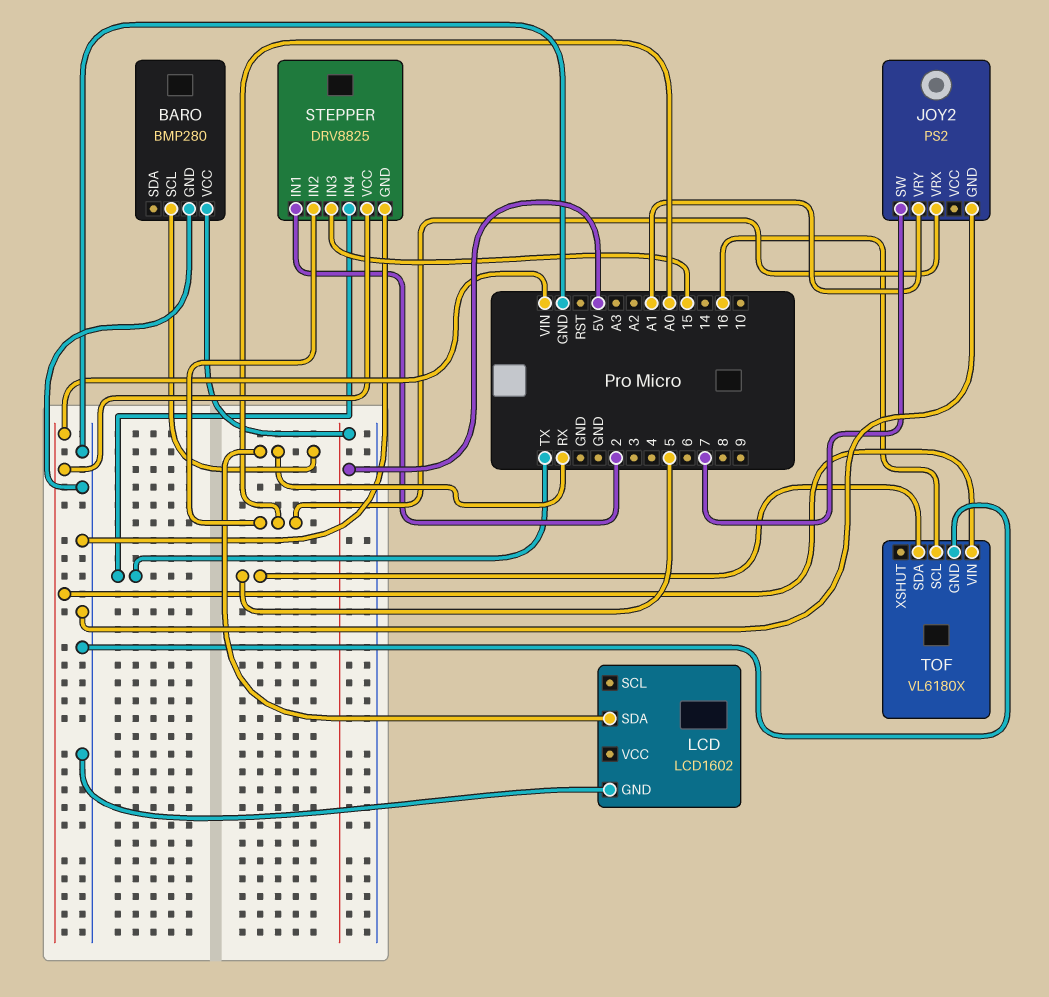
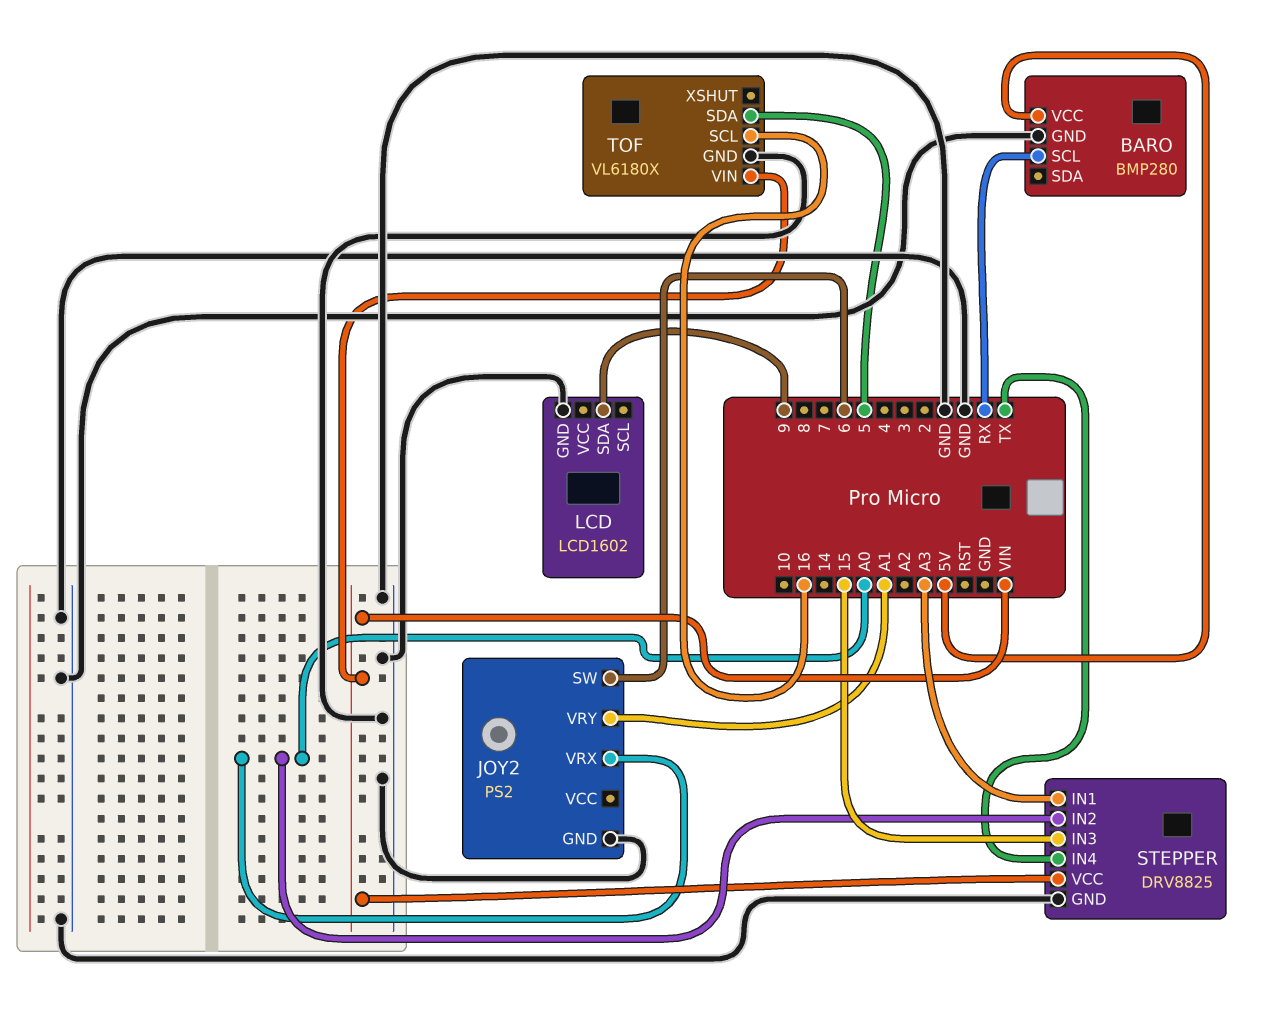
JOY2 pin SW: 7 -> 6
LCD pin SDA: RX -> 9
STEPPER pin IN1: 2 -> A3

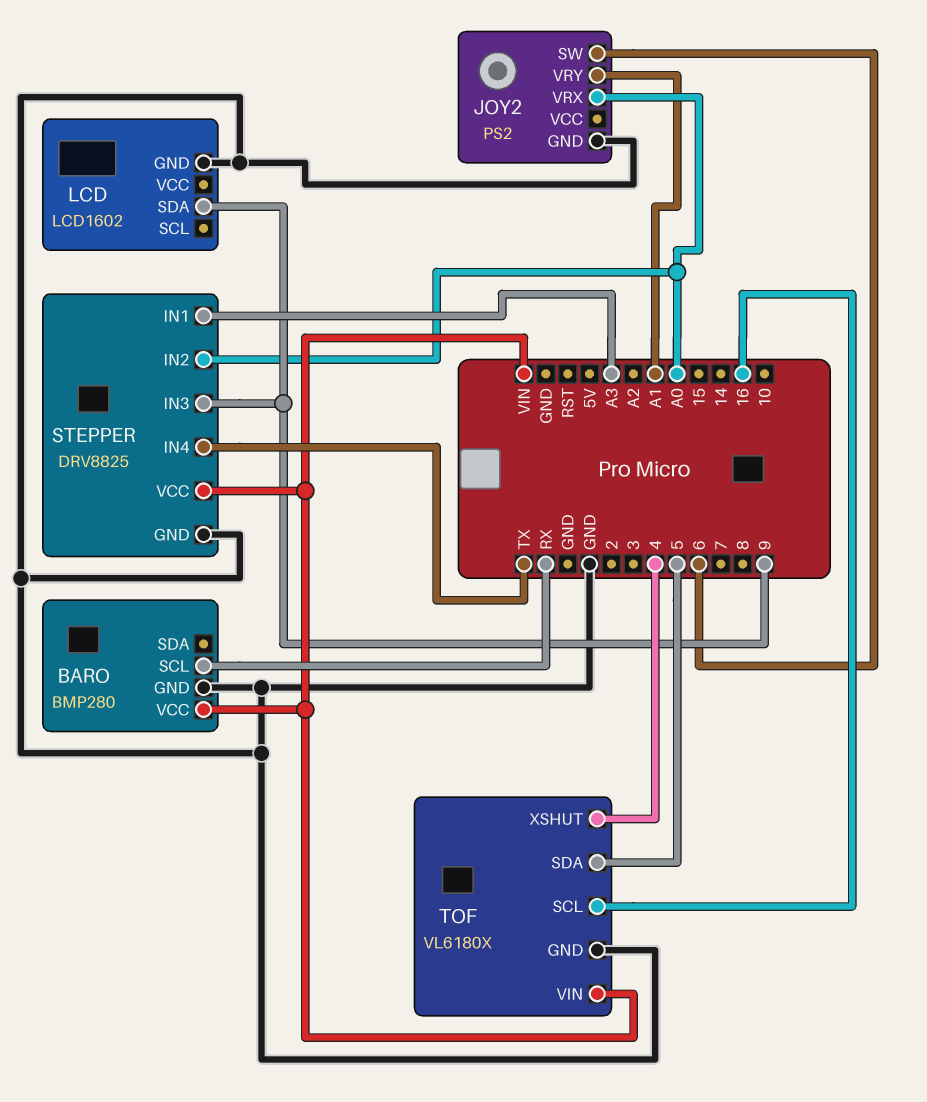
BARO pin VCC: 5V -> VIN
STEPPER pin IN3: 15 -> 9
TOF pin XSHUT: none -> 4

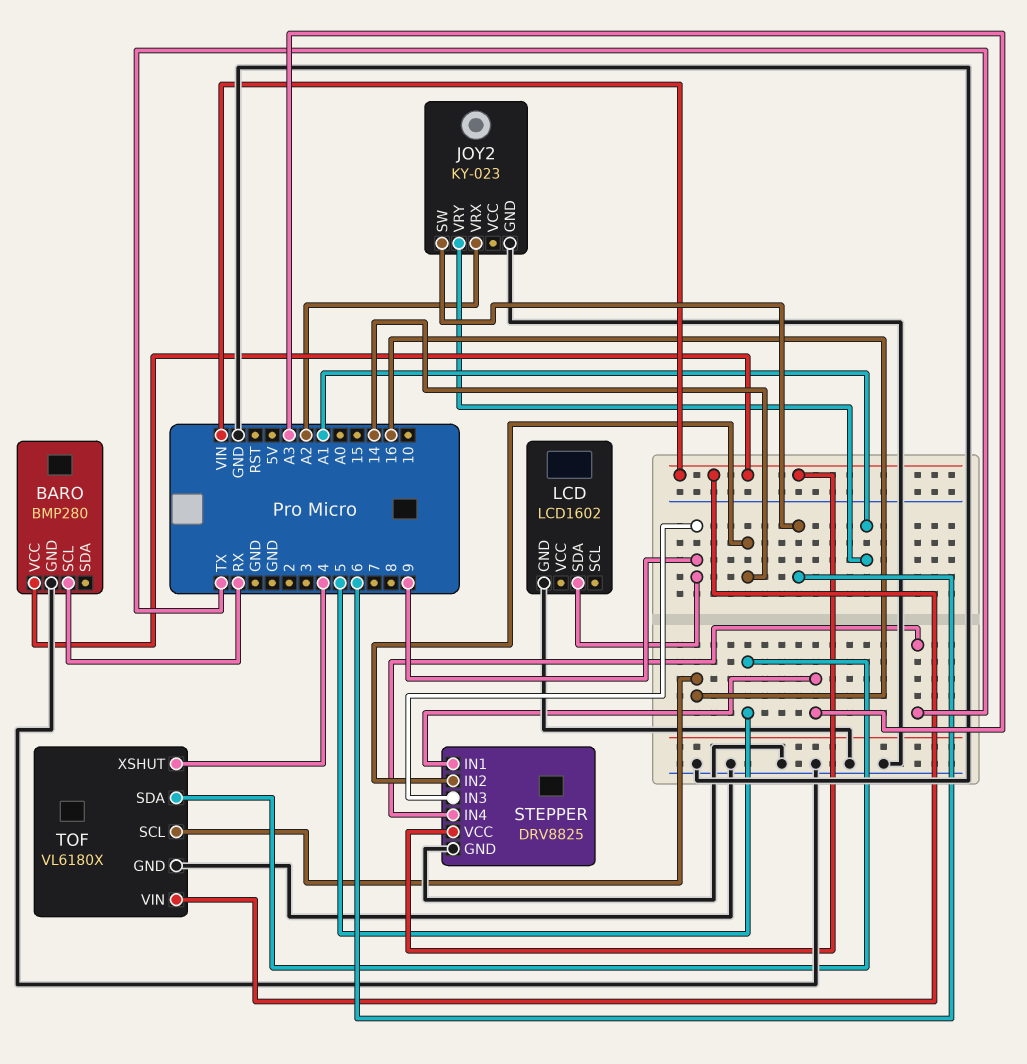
JOY2: PS2 -> KY-023
JOY2 pin VRX: A0 -> A2
STEPPER pin IN2: A0 -> 14

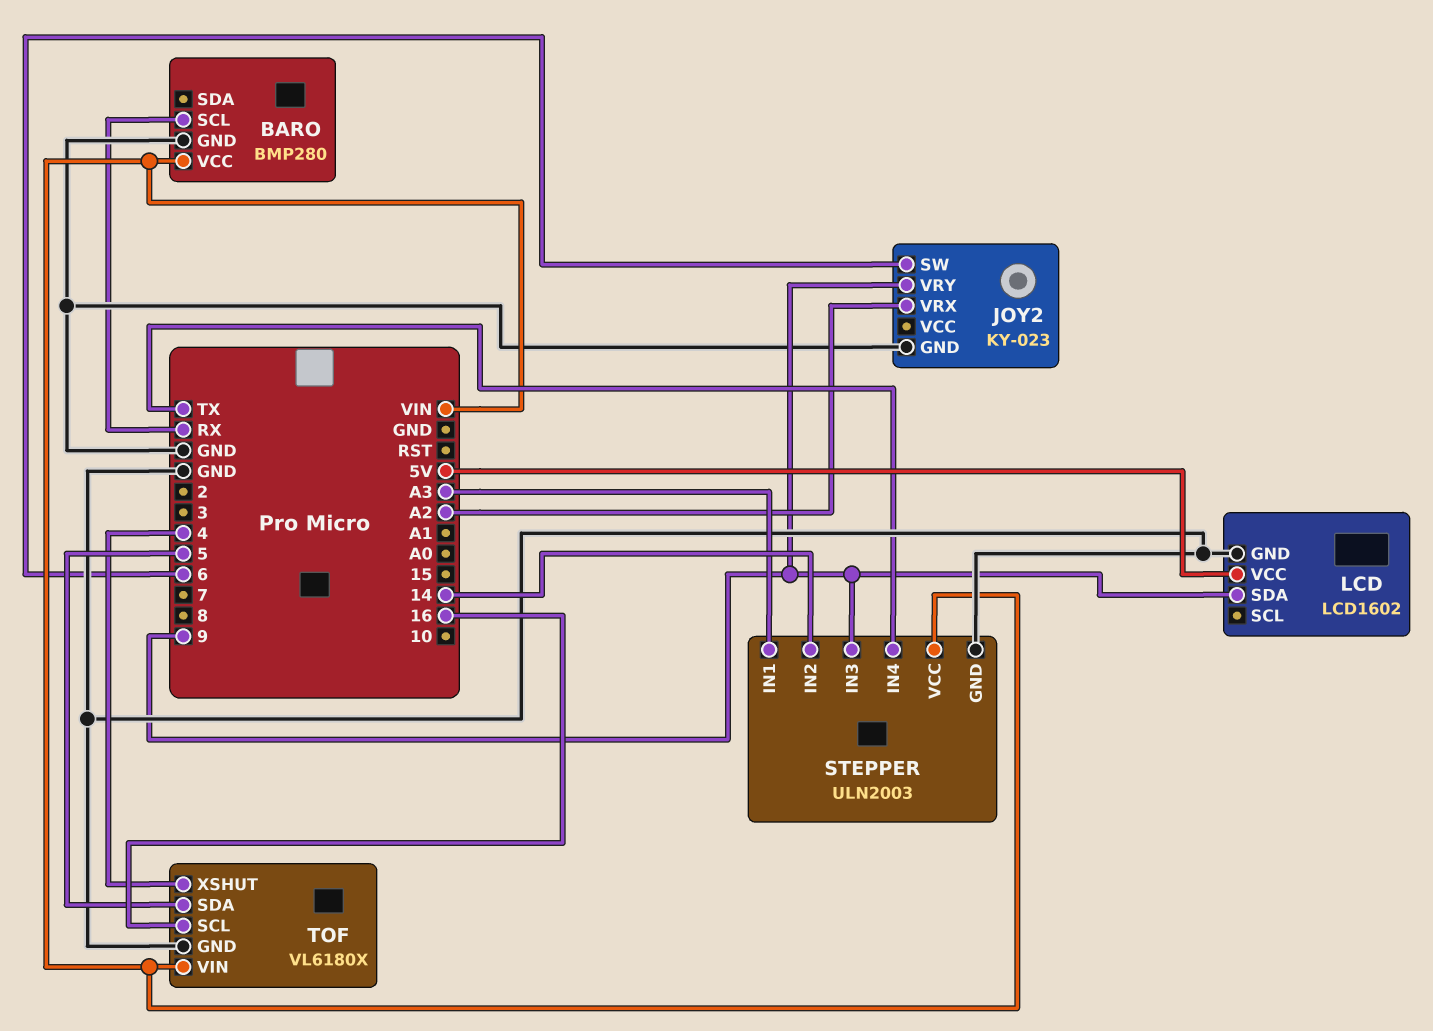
JOY2 pin VRY: A1 -> 9
LCD pin VCC: none -> 5V
STEPPER: DRV8825 -> ULN2003

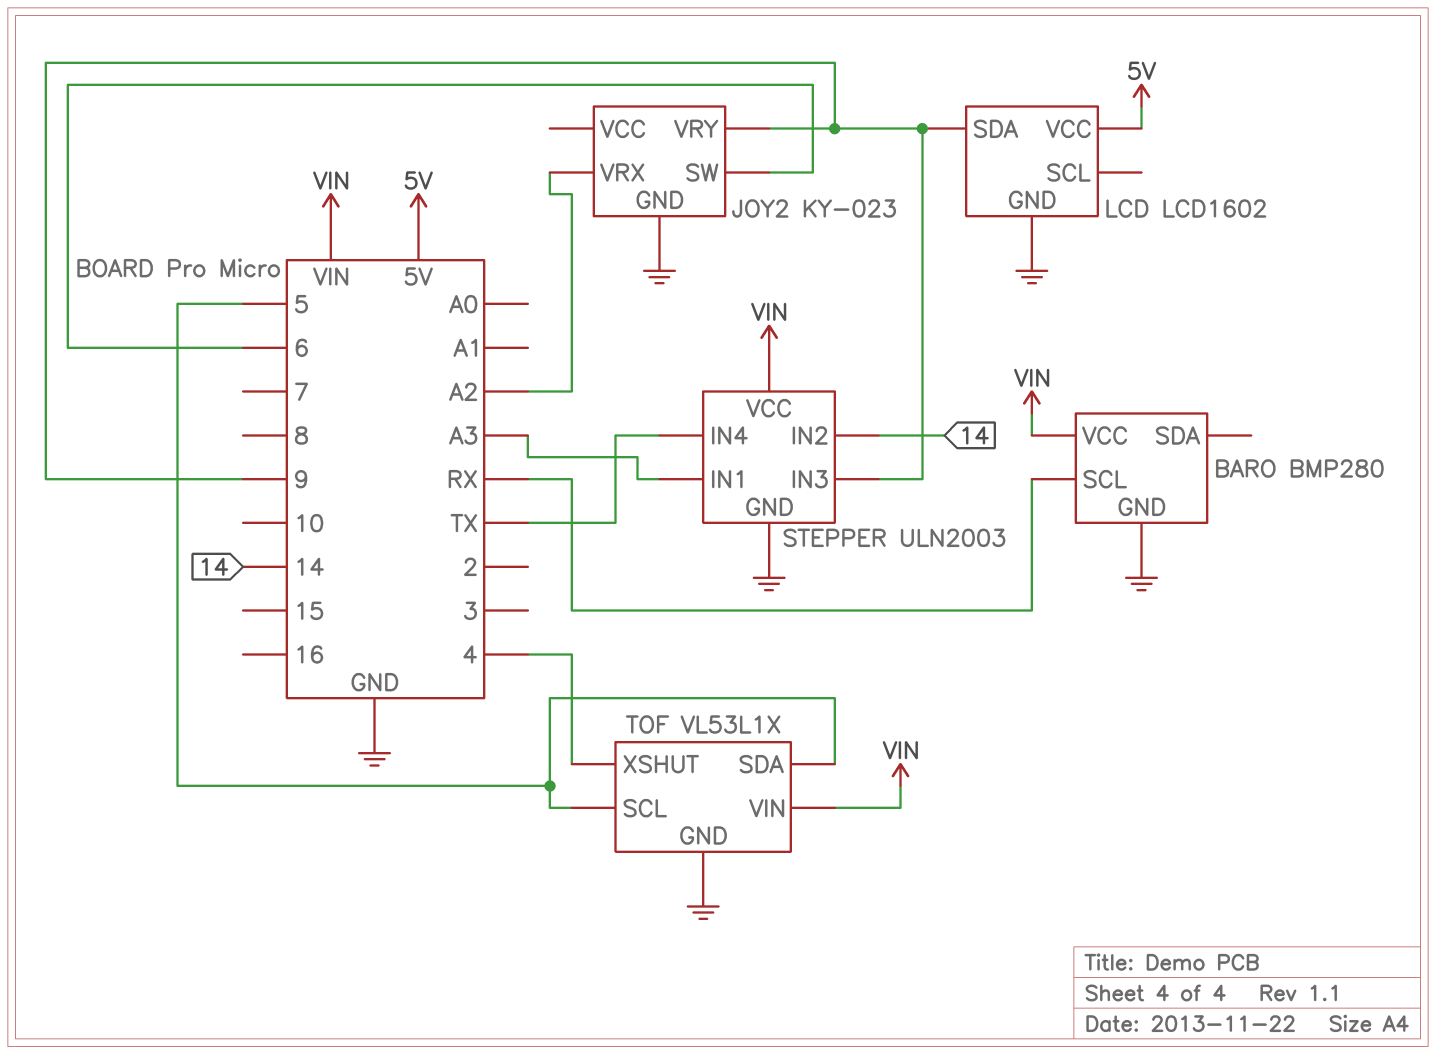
TOF: VL6180X -> VL53L1X
TOF pin SCL: 16 -> 5

